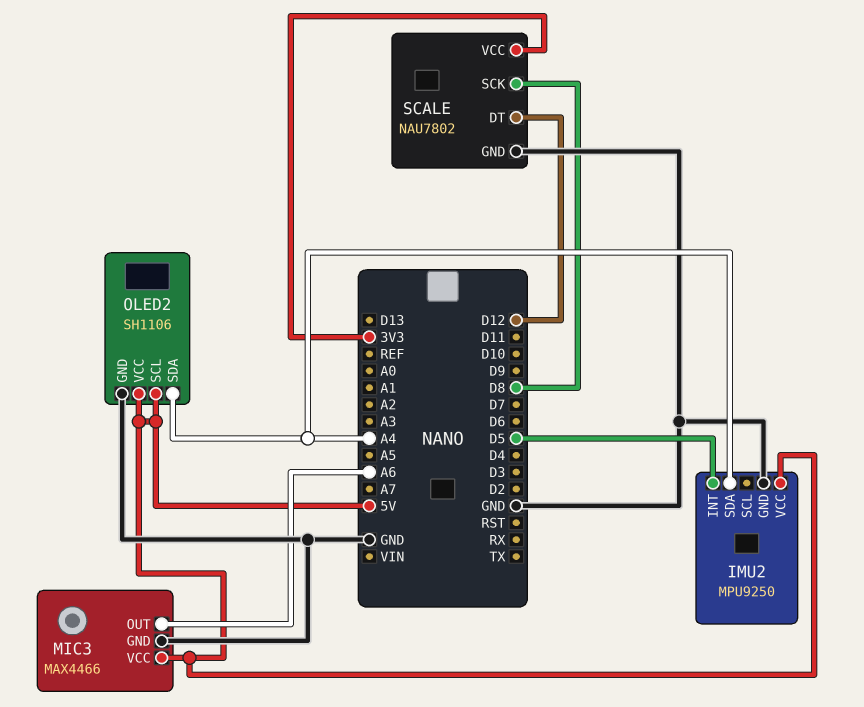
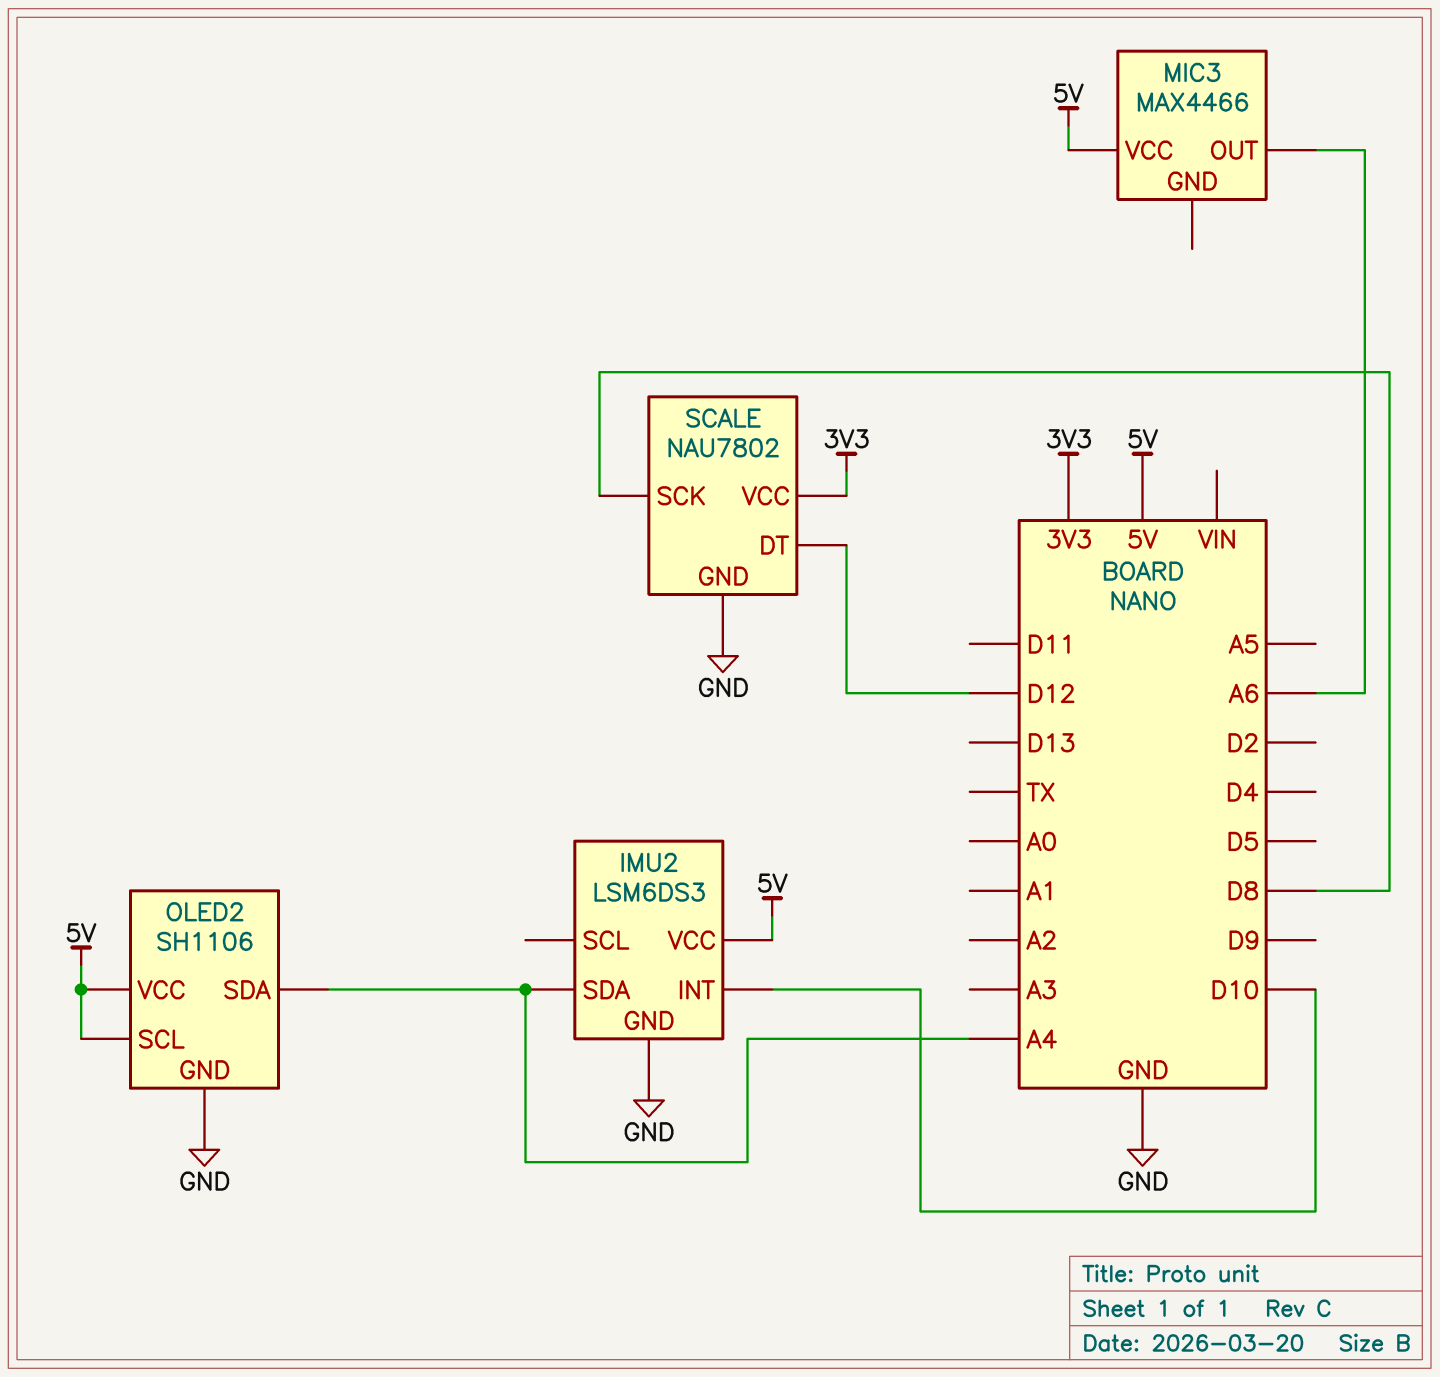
IMU2: MPU9250 -> LSM6DS3
IMU2 pin INT: D5 -> D10
MIC3 pin GND: GND -> none

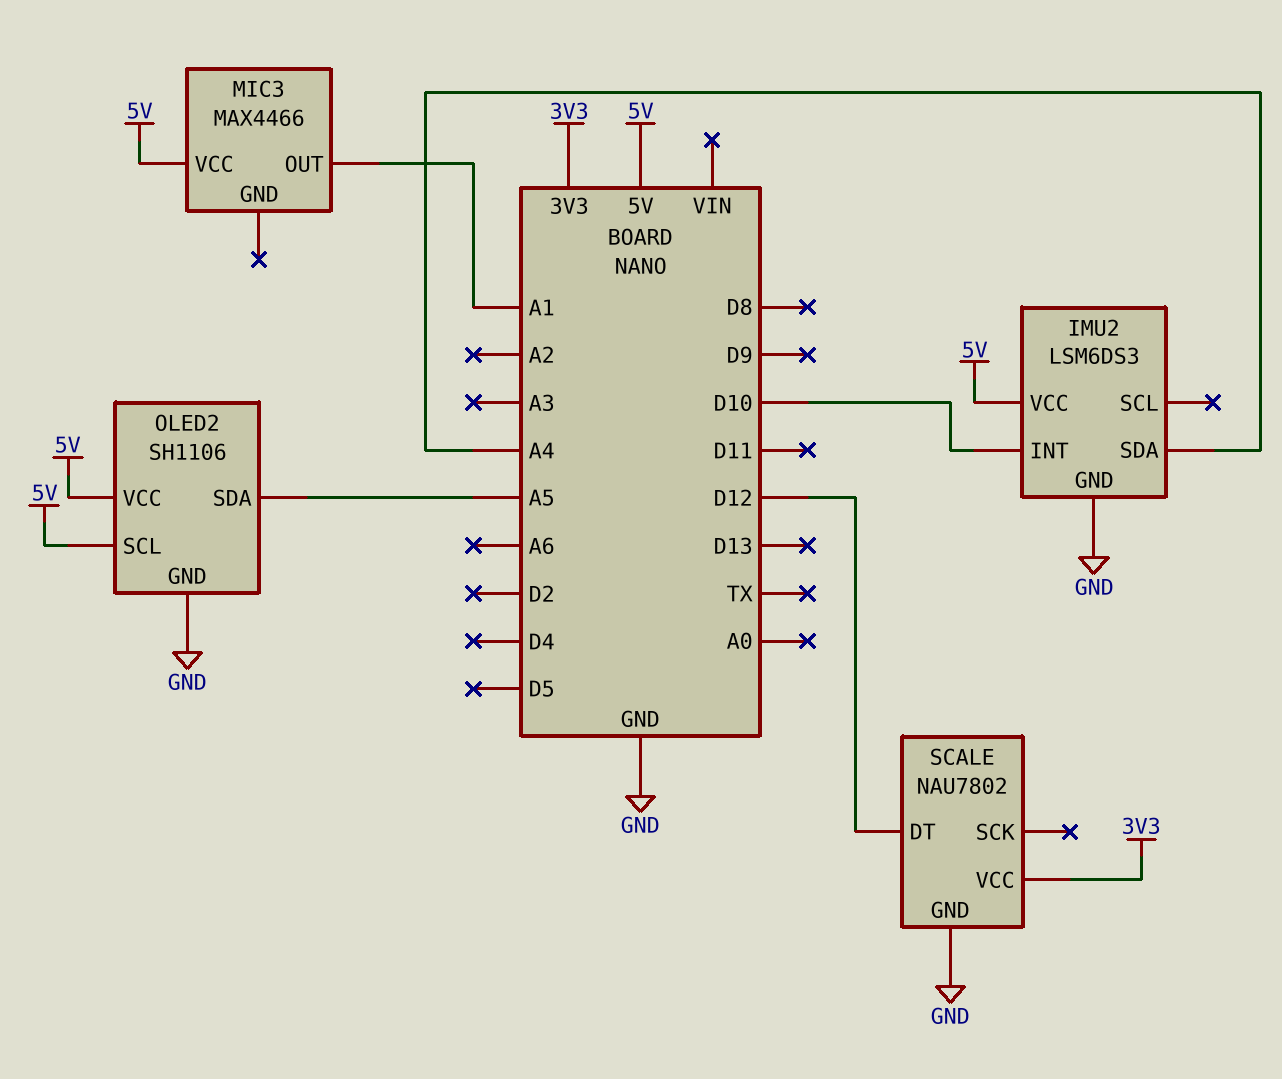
MIC3 pin OUT: A6 -> A1
OLED2 pin SDA: A4 -> A5
SCALE pin SCK: D8 -> none

